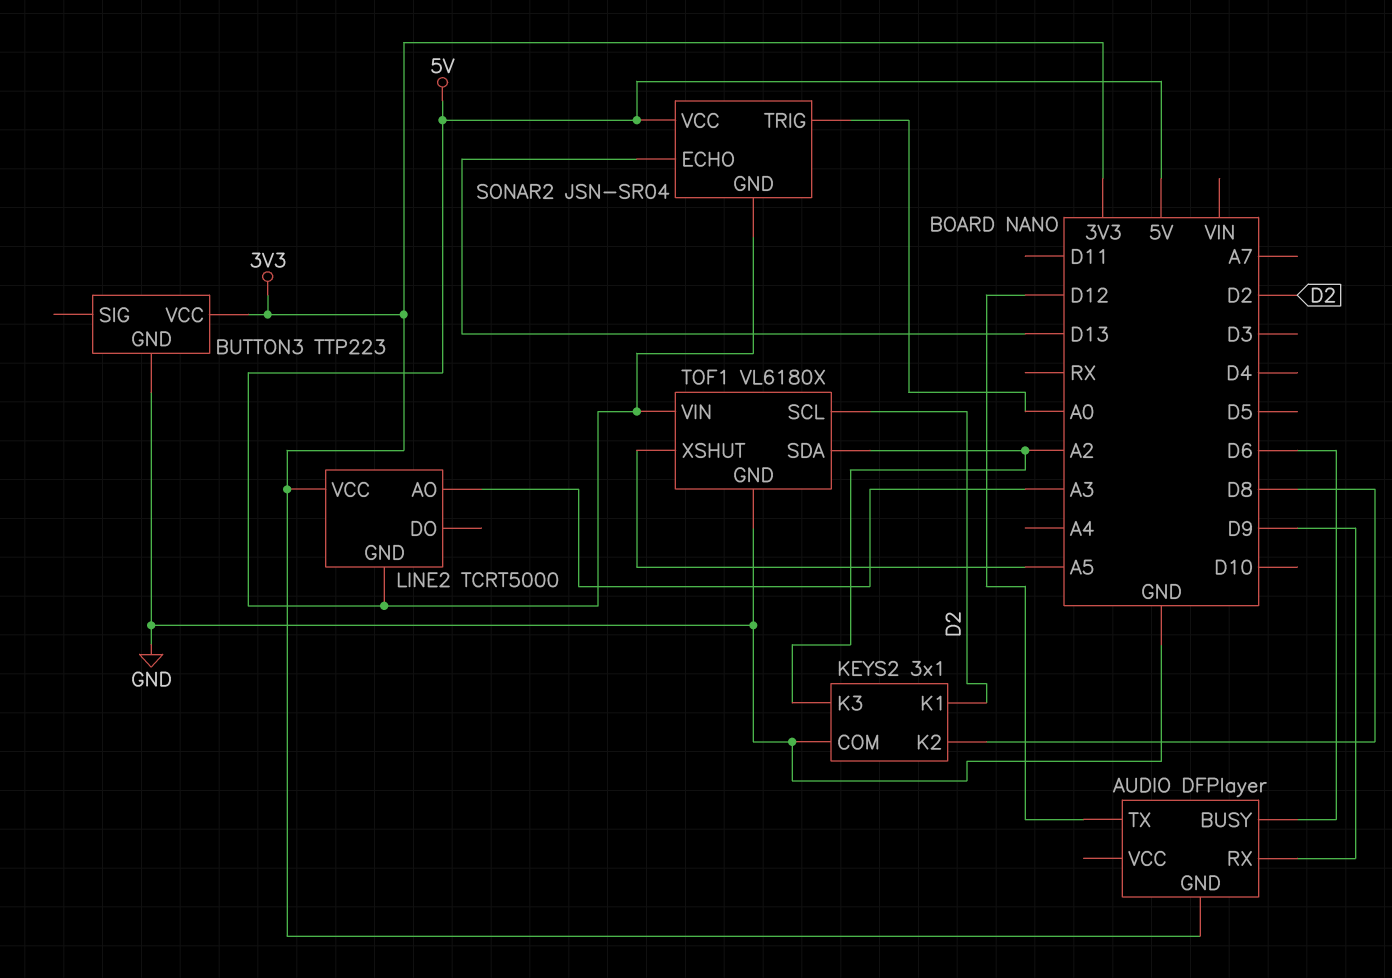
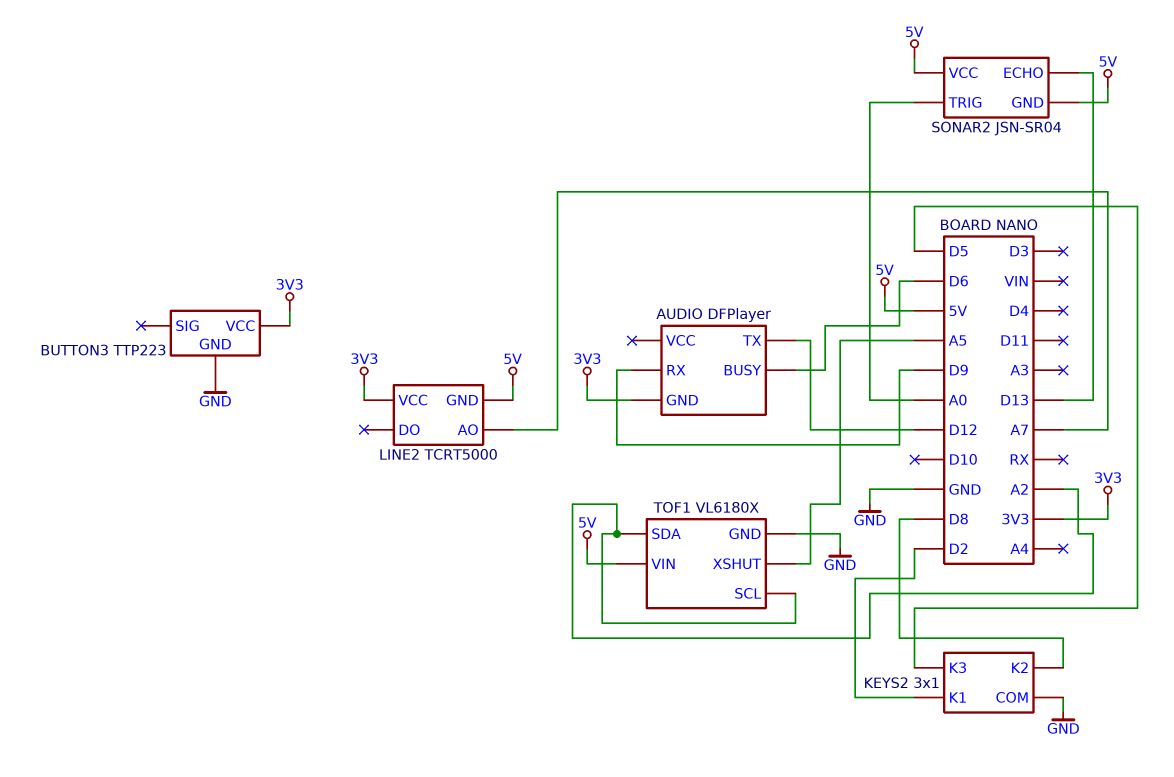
KEYS2 pin K3: A2 -> D5
LINE2 pin AO: A3 -> A7
TOF1 pin SCL: D2 -> A2

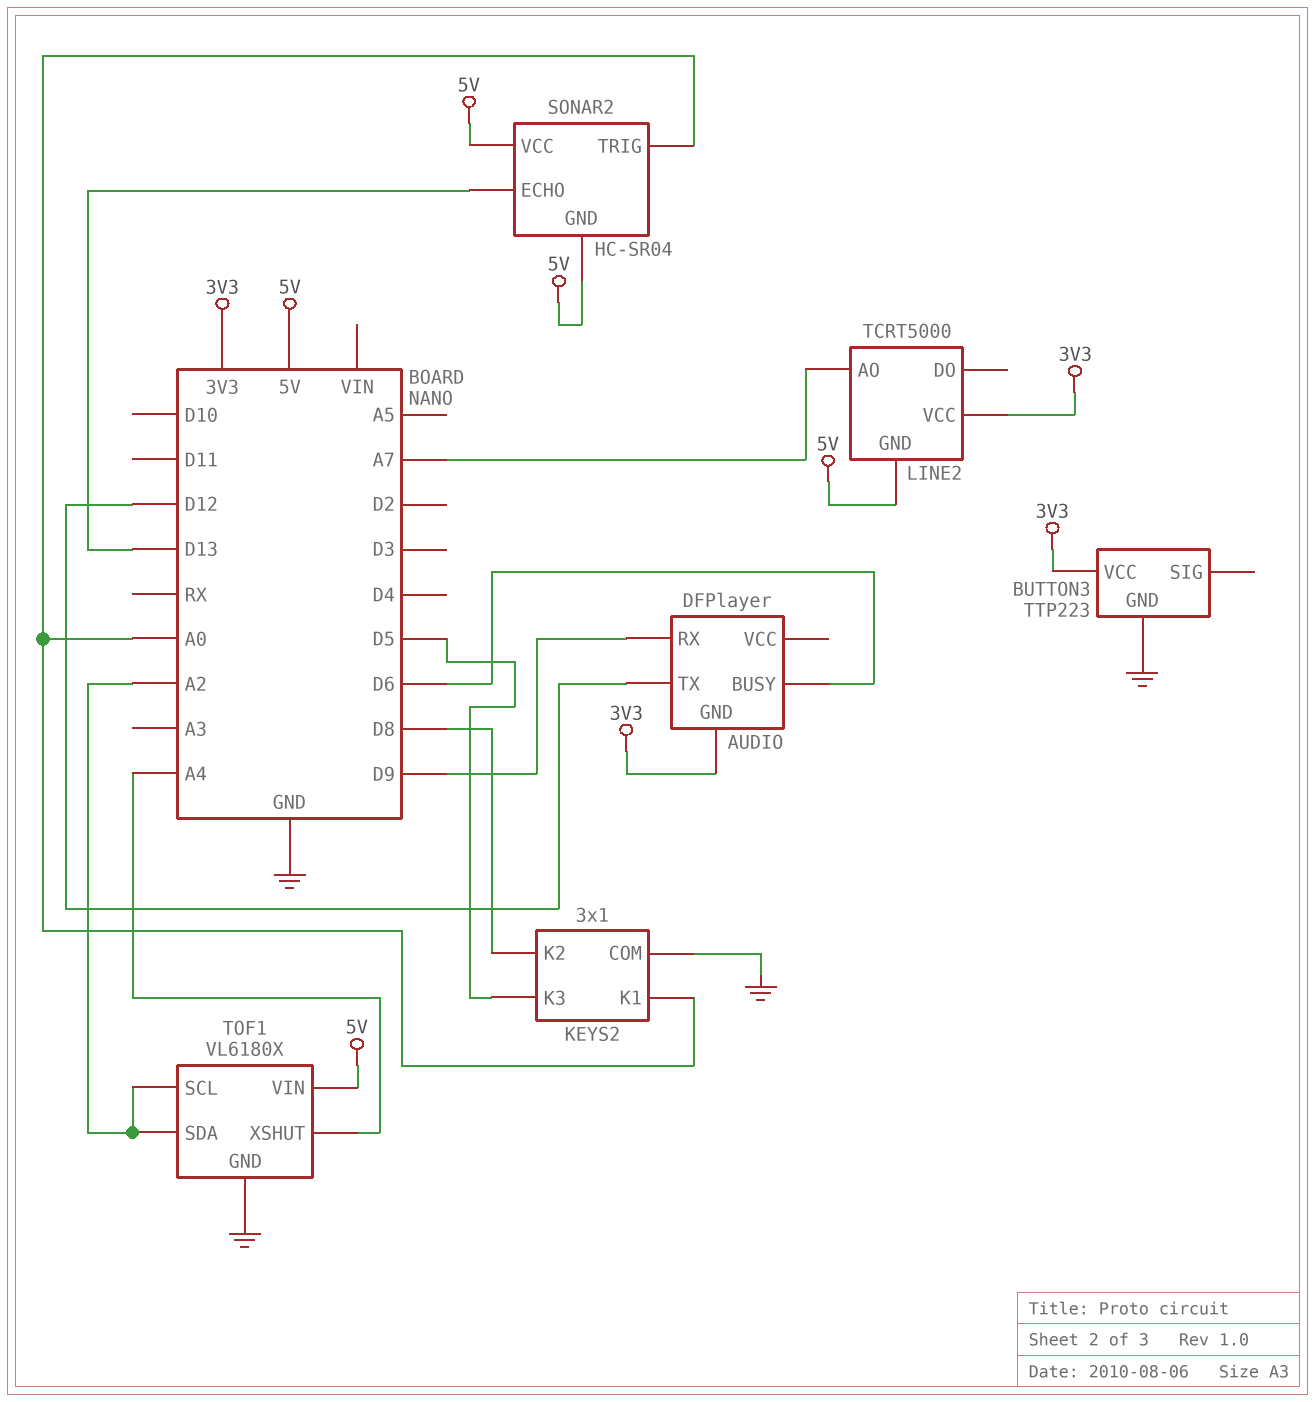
KEYS2 pin K1: D2 -> A0
SONAR2: JSN-SR04 -> HC-SR04
TOF1 pin XSHUT: A5 -> A4

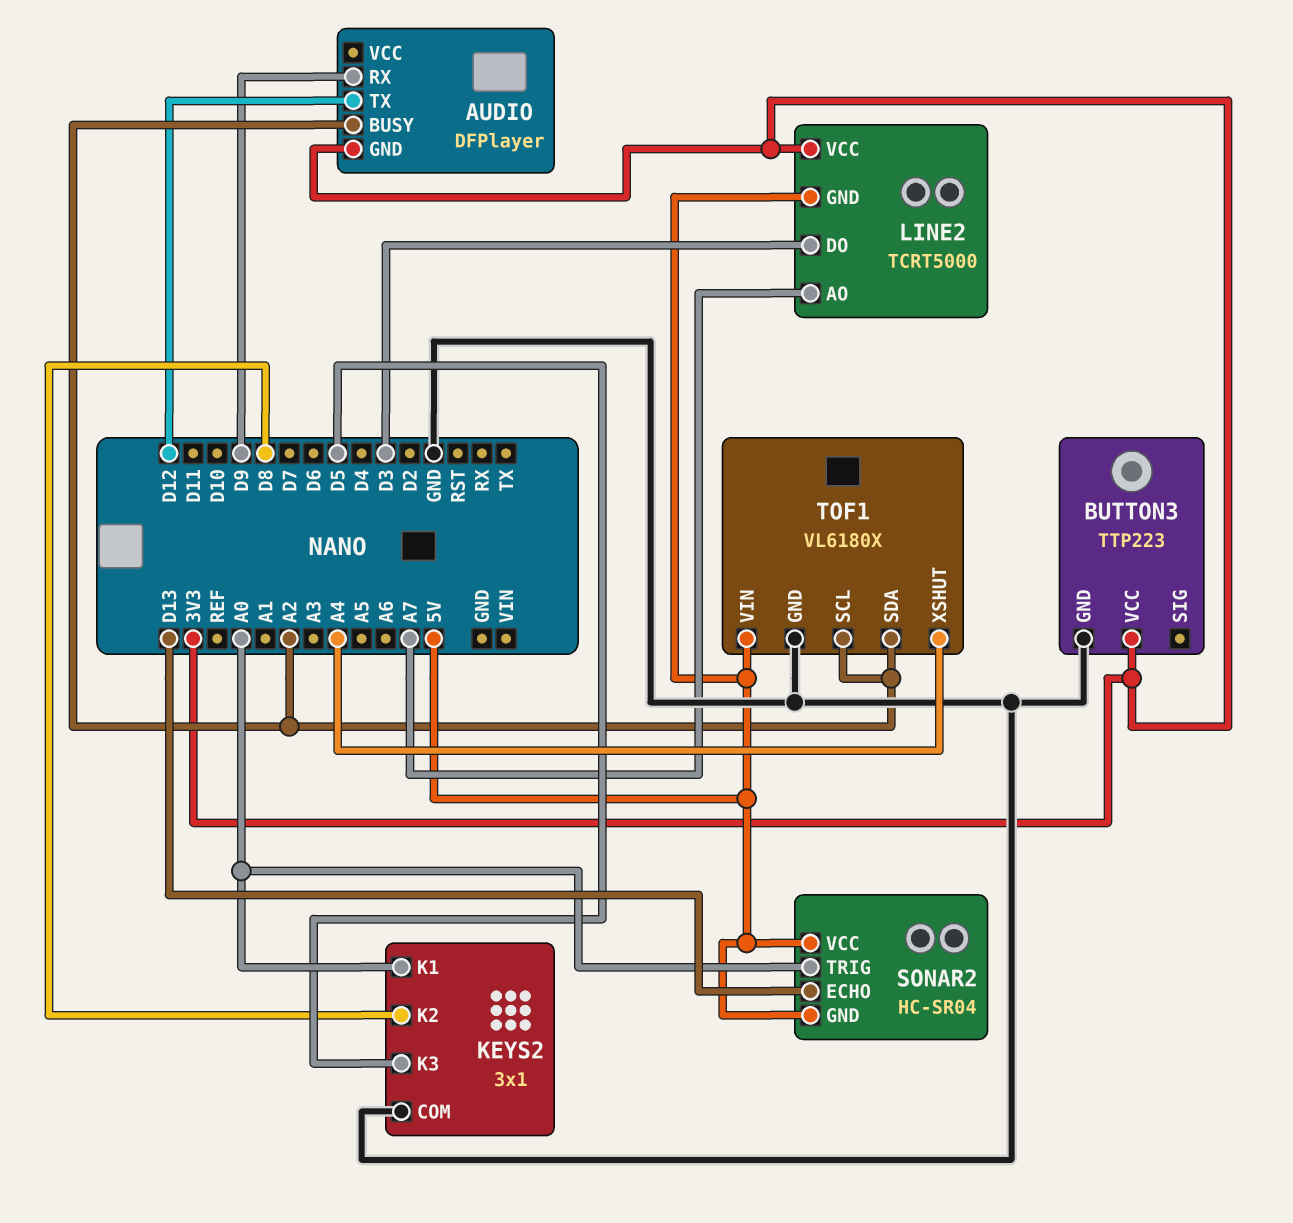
AUDIO pin BUSY: D6 -> A2
LINE2 pin DO: none -> D3

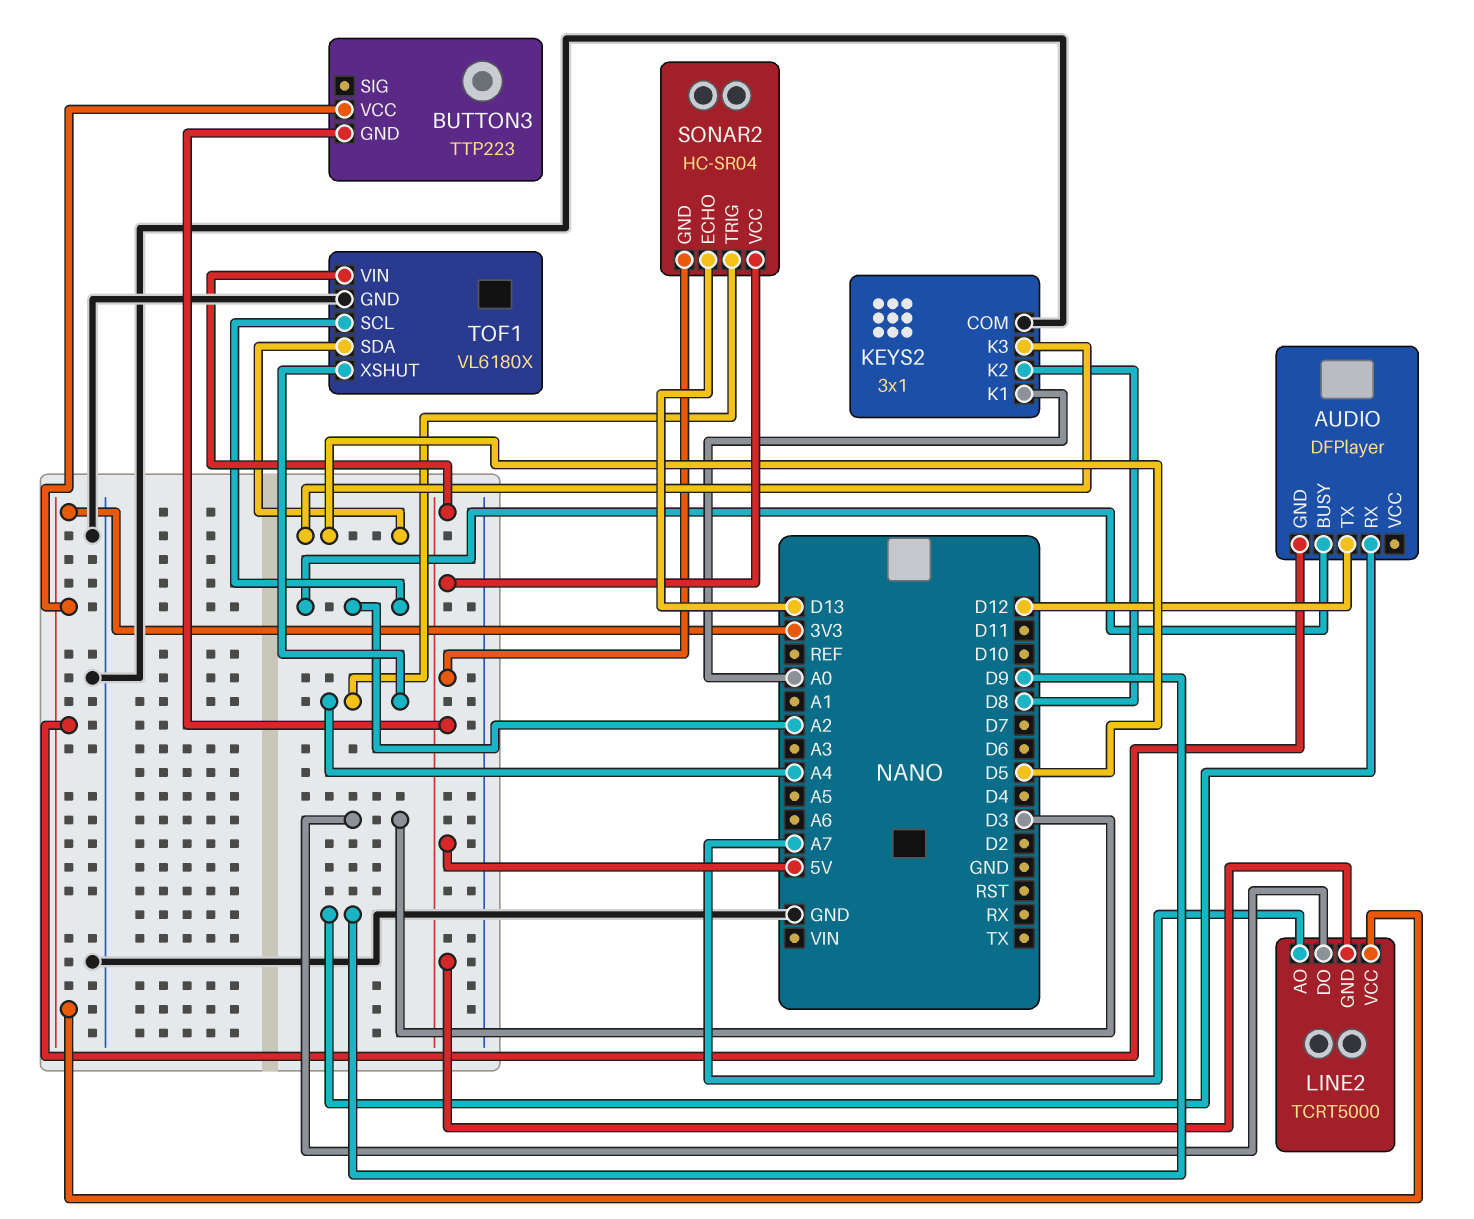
BUTTON3 pin GND: GND -> 5V
SONAR2 pin TRIG: A0 -> A4
TOF1 pin SDA: A2 -> D5

